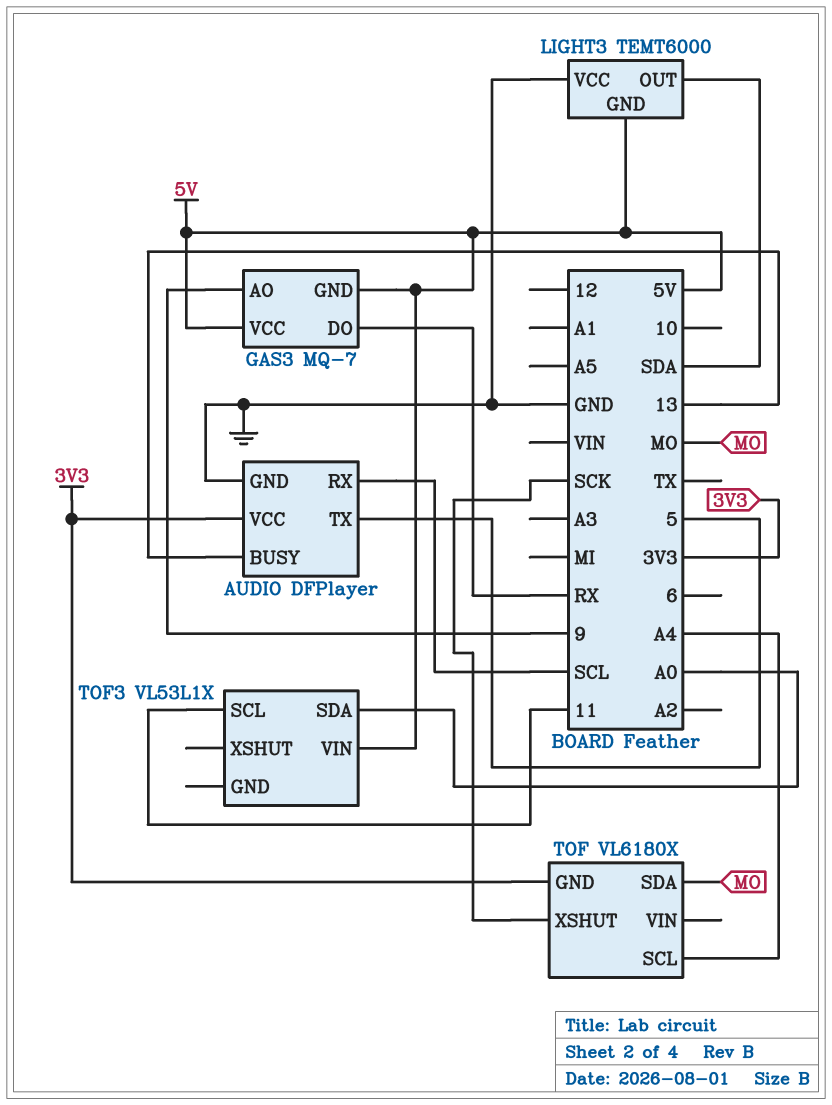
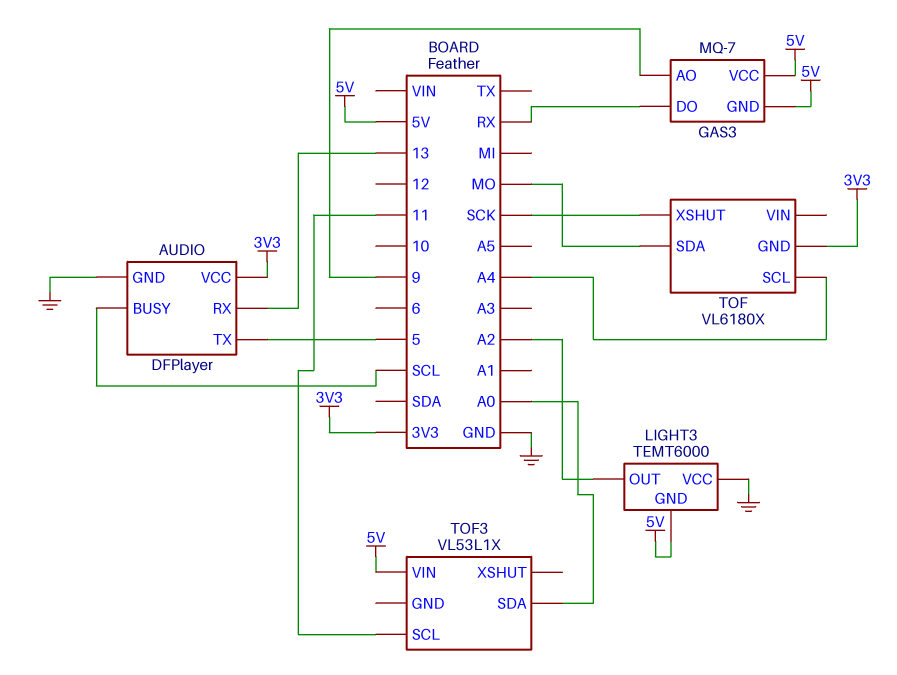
AUDIO pin BUSY: 13 -> SCL
AUDIO pin RX: SCL -> 13
LIGHT3 pin OUT: SDA -> A2

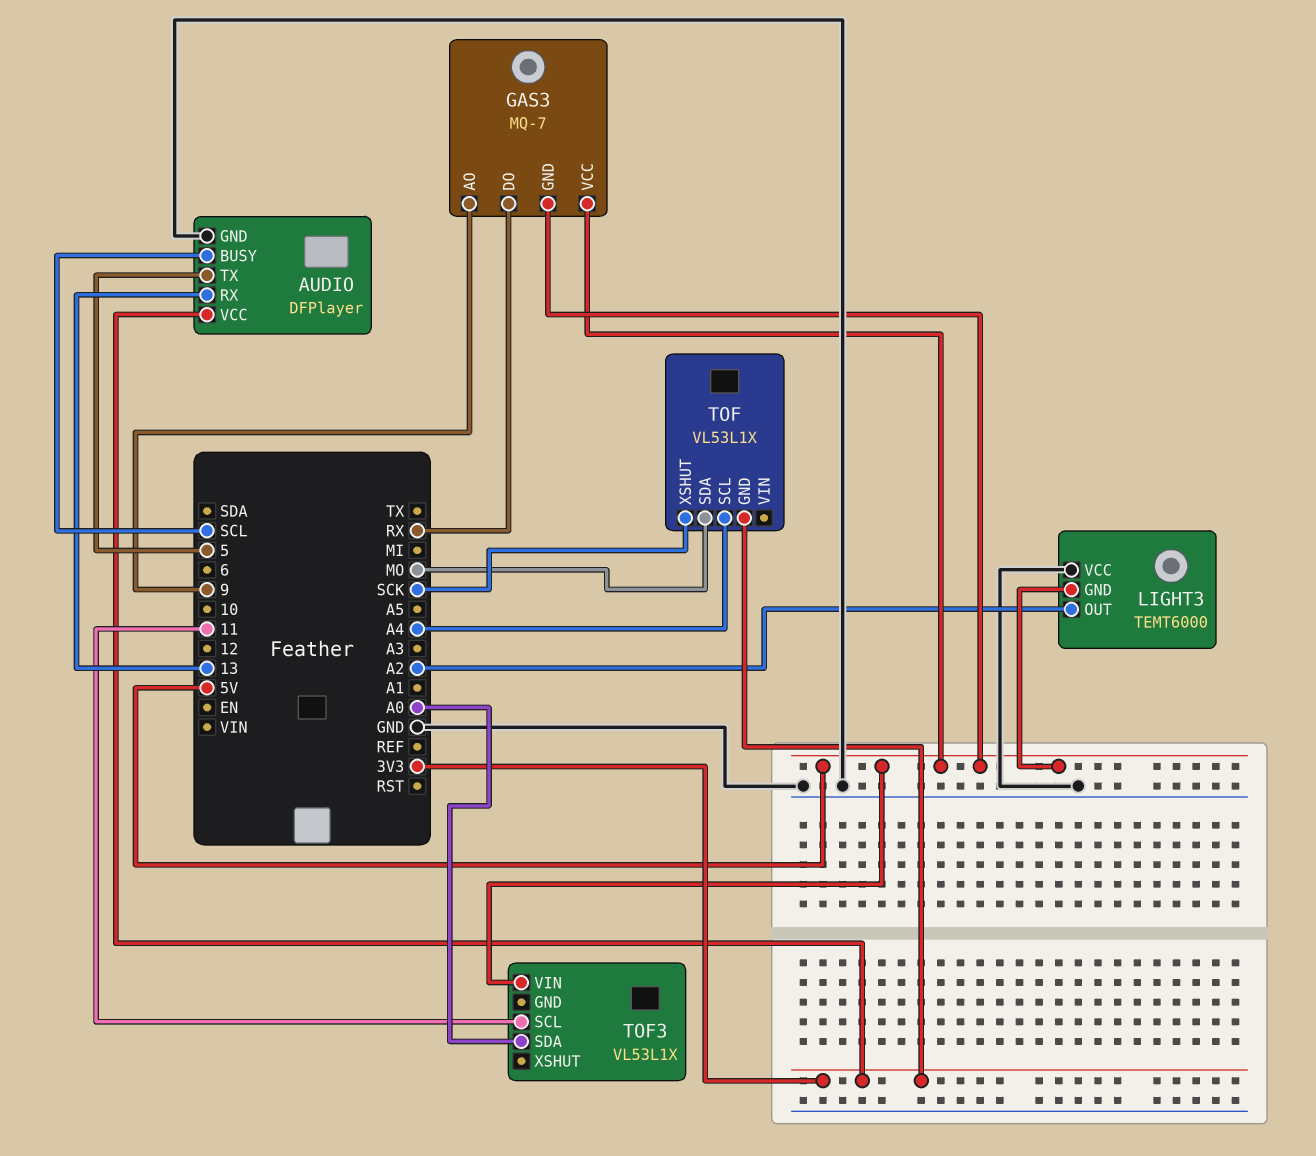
TOF: VL6180X -> VL53L1X

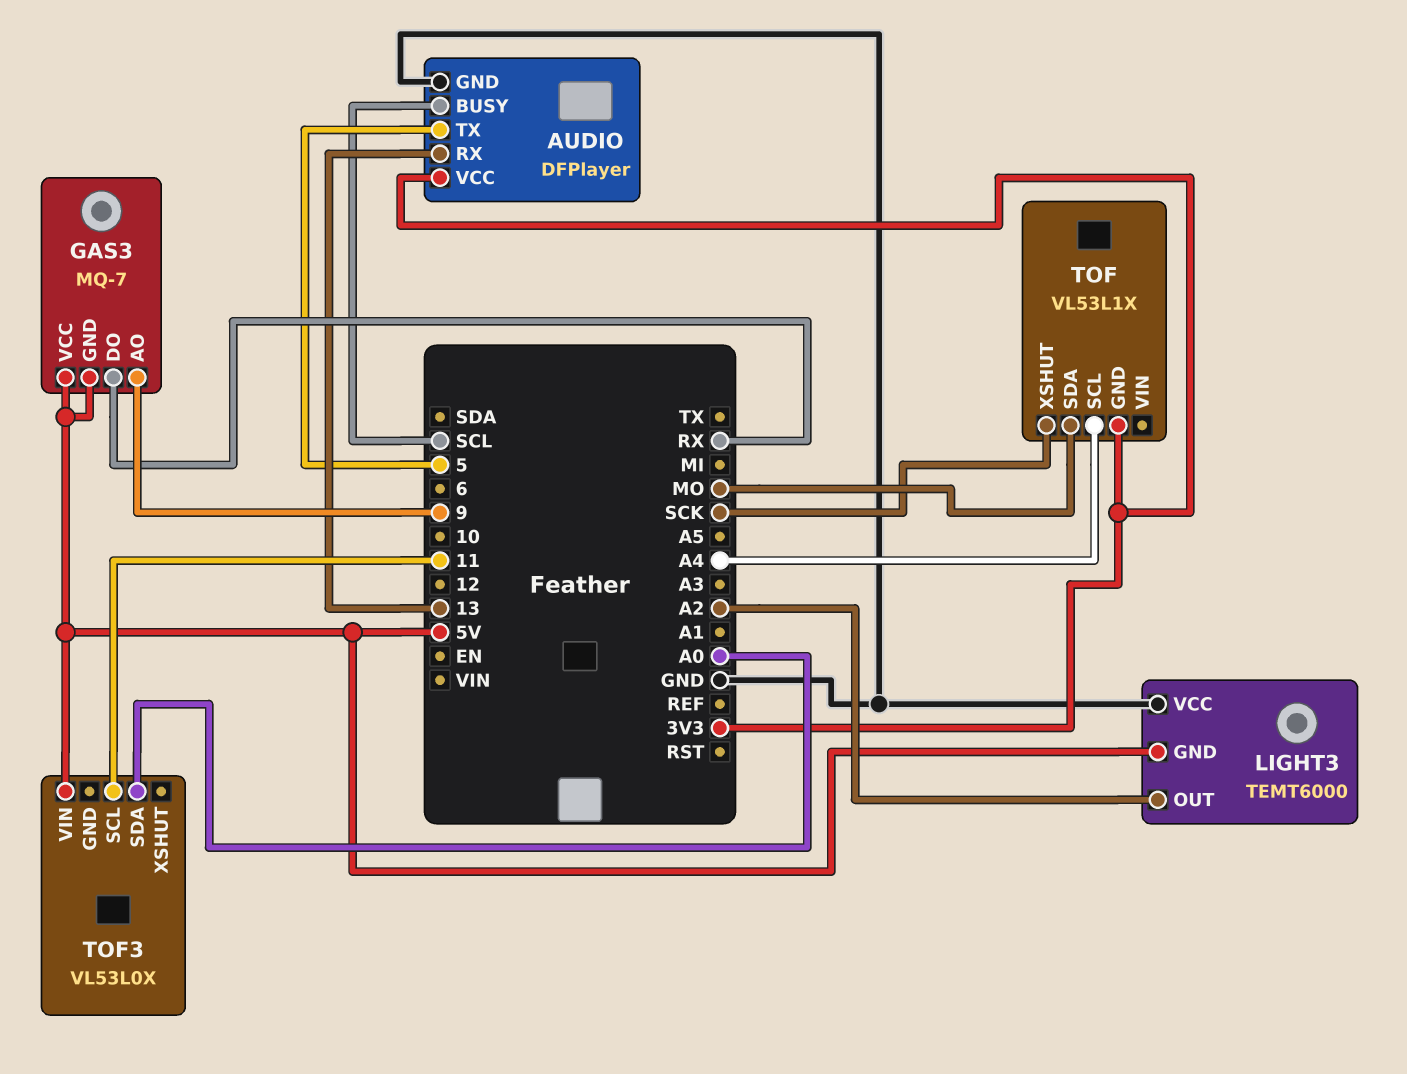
TOF3: VL53L1X -> VL53L0X

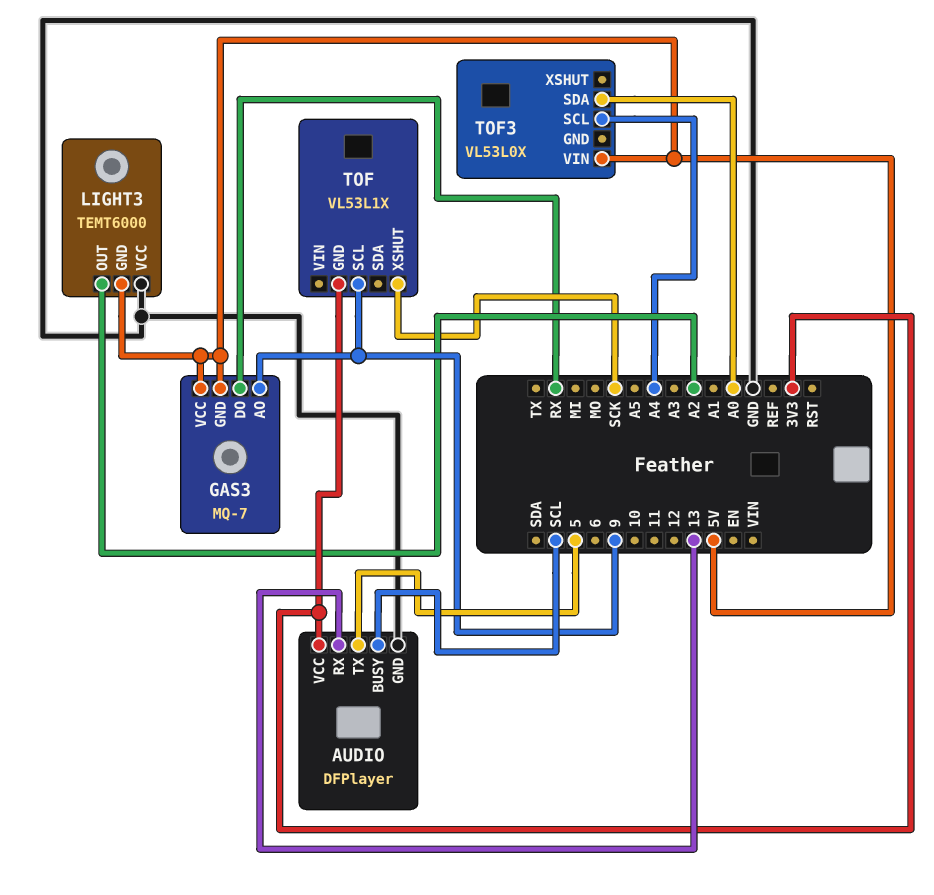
TOF pin SCL: A4 -> 9
TOF pin SDA: MO -> none
TOF3 pin SCL: 11 -> A4

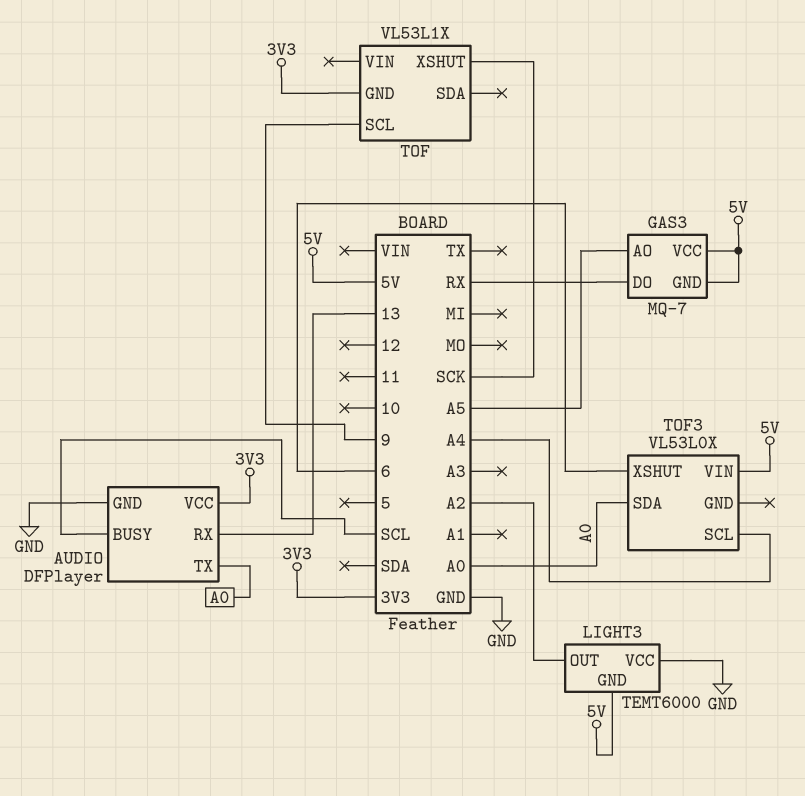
AUDIO pin TX: 5 -> A0
GAS3 pin AO: 9 -> A5
TOF3 pin XSHUT: none -> 6

